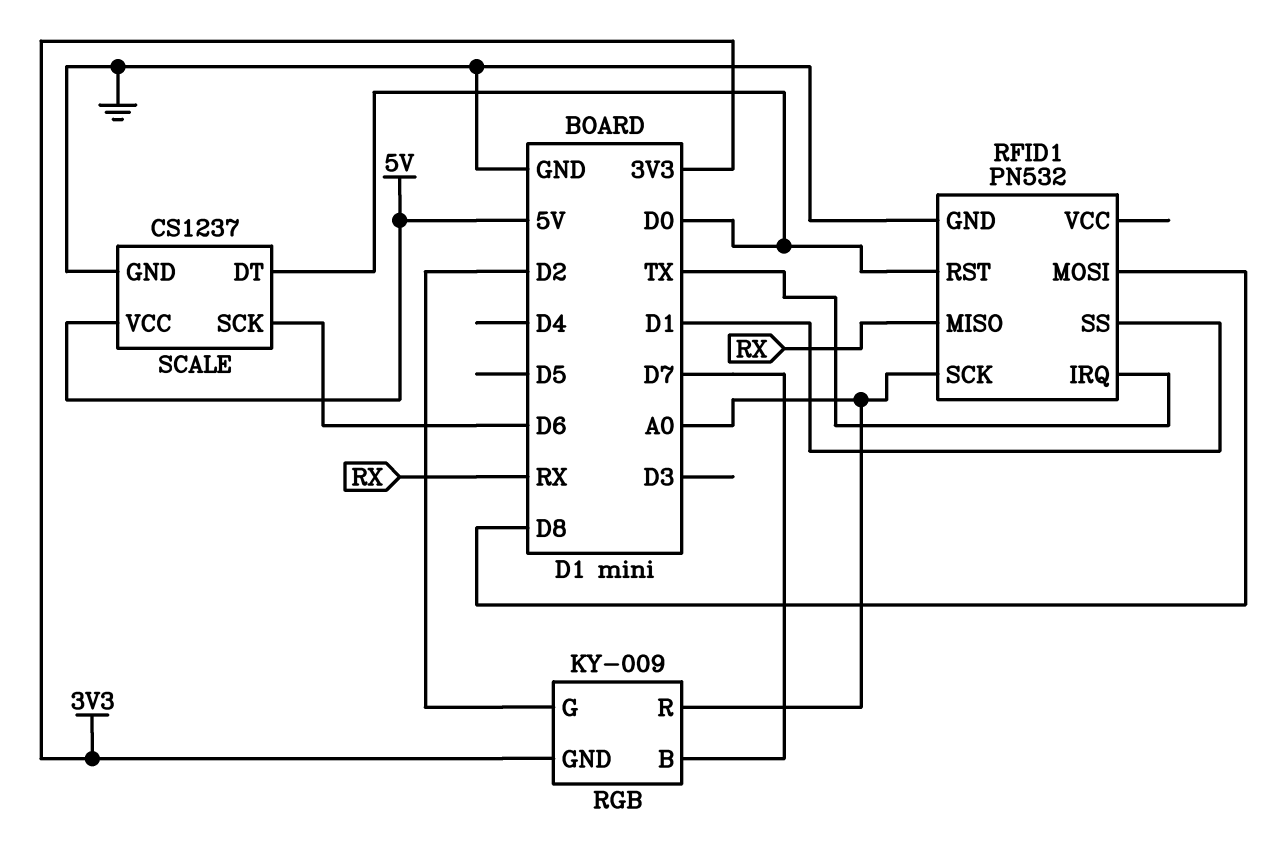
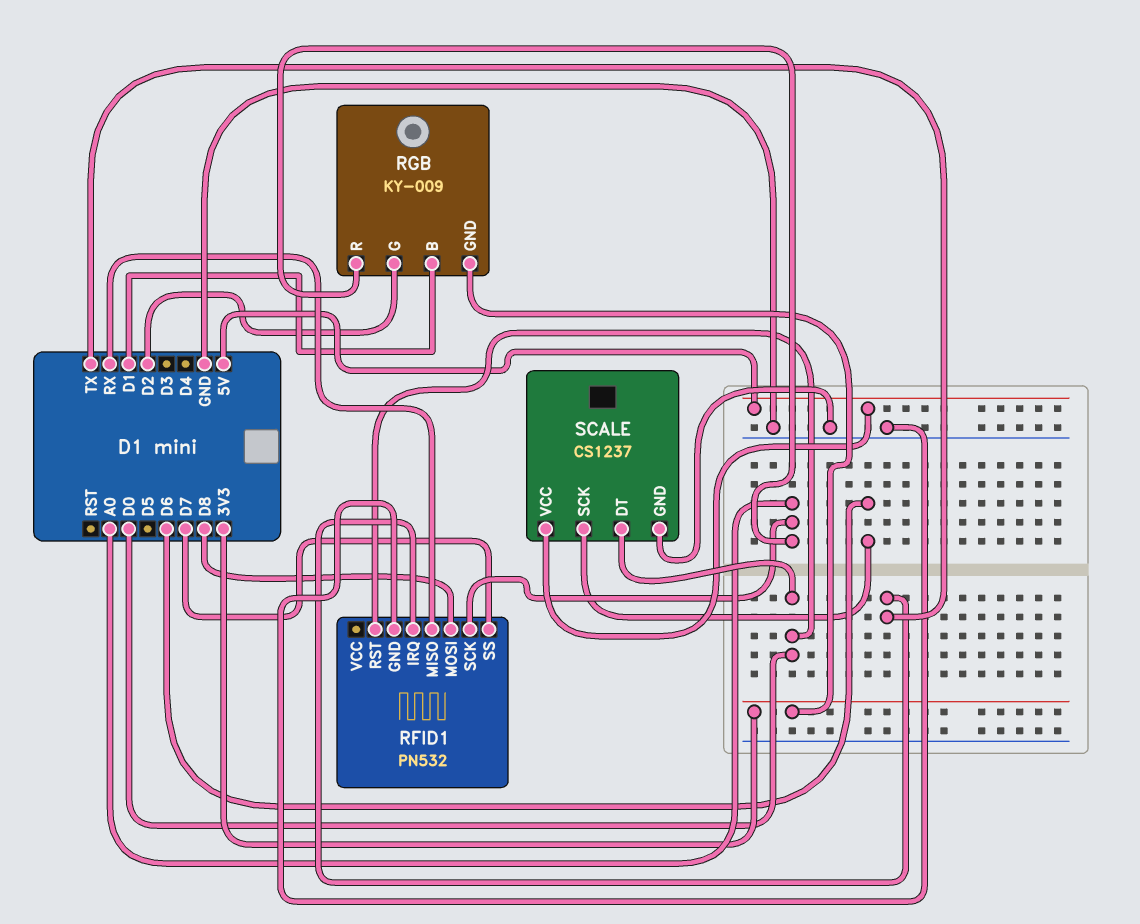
RFID1 pin SS: D1 -> D7
RGB pin B: D7 -> D1

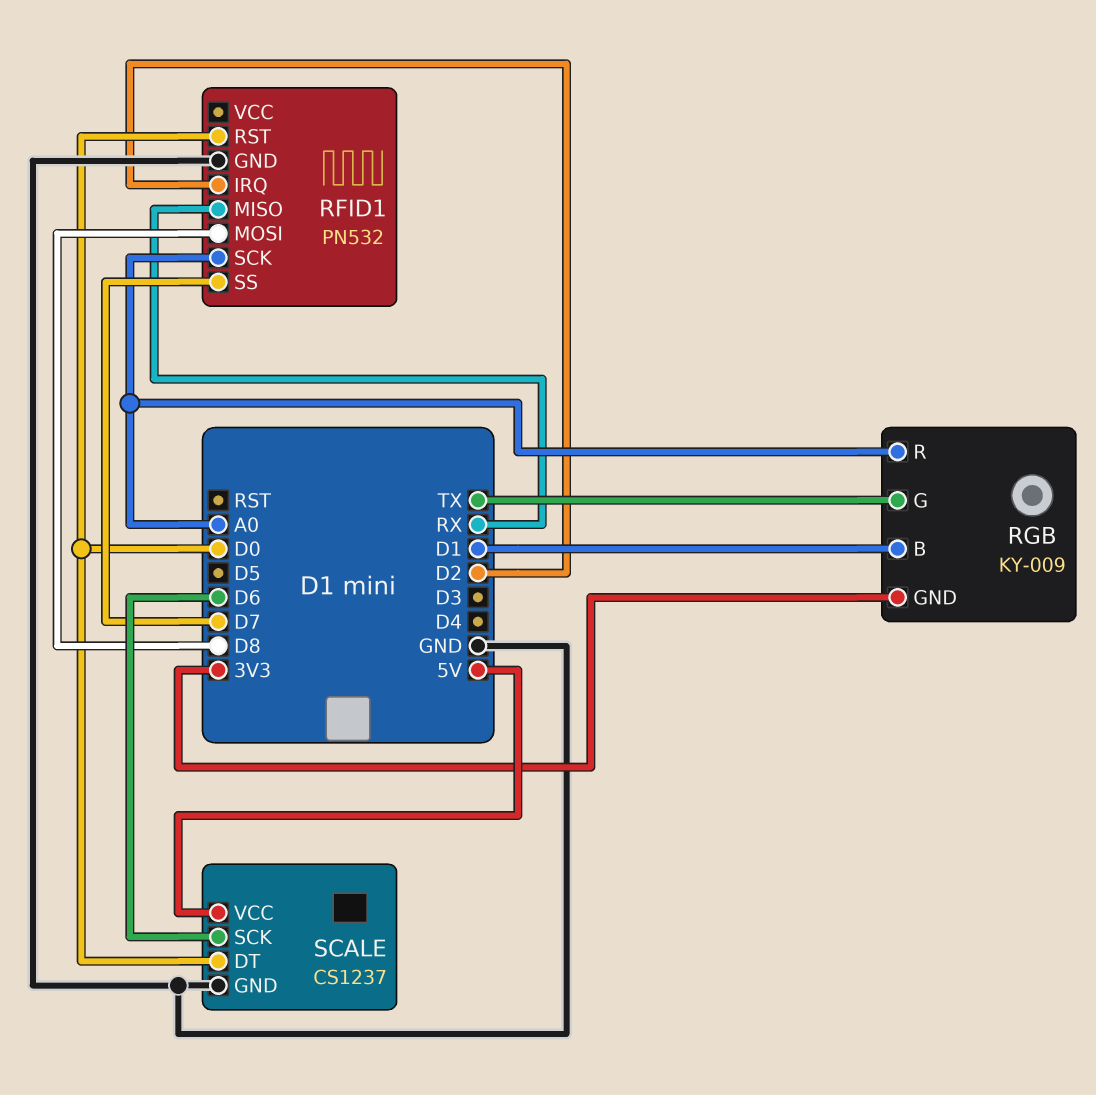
RFID1 pin IRQ: TX -> D2
RGB pin G: D2 -> TX

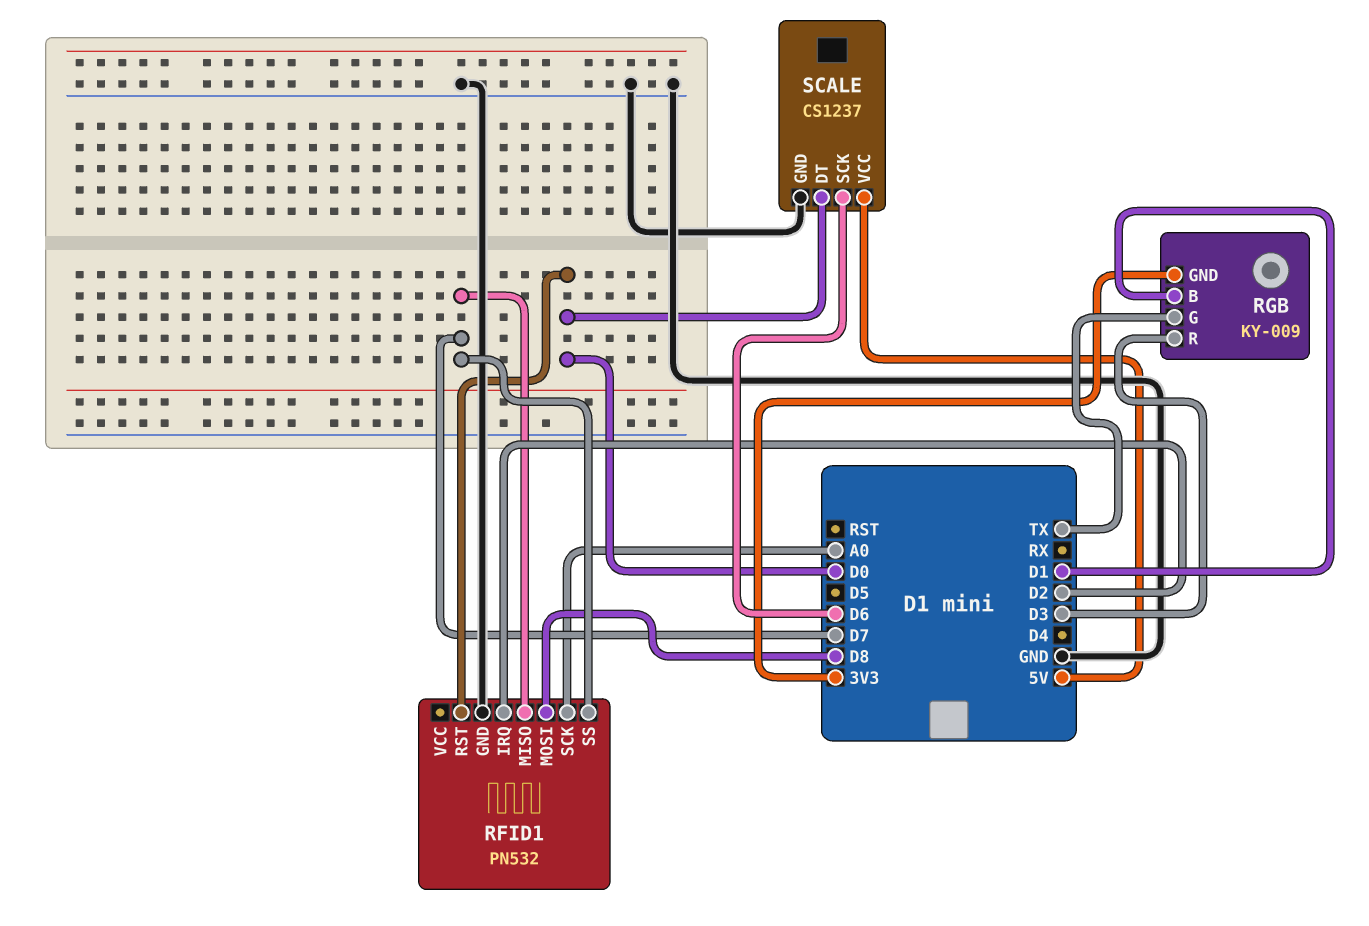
RFID1 pin MISO: RX -> D7
RGB pin R: A0 -> D3

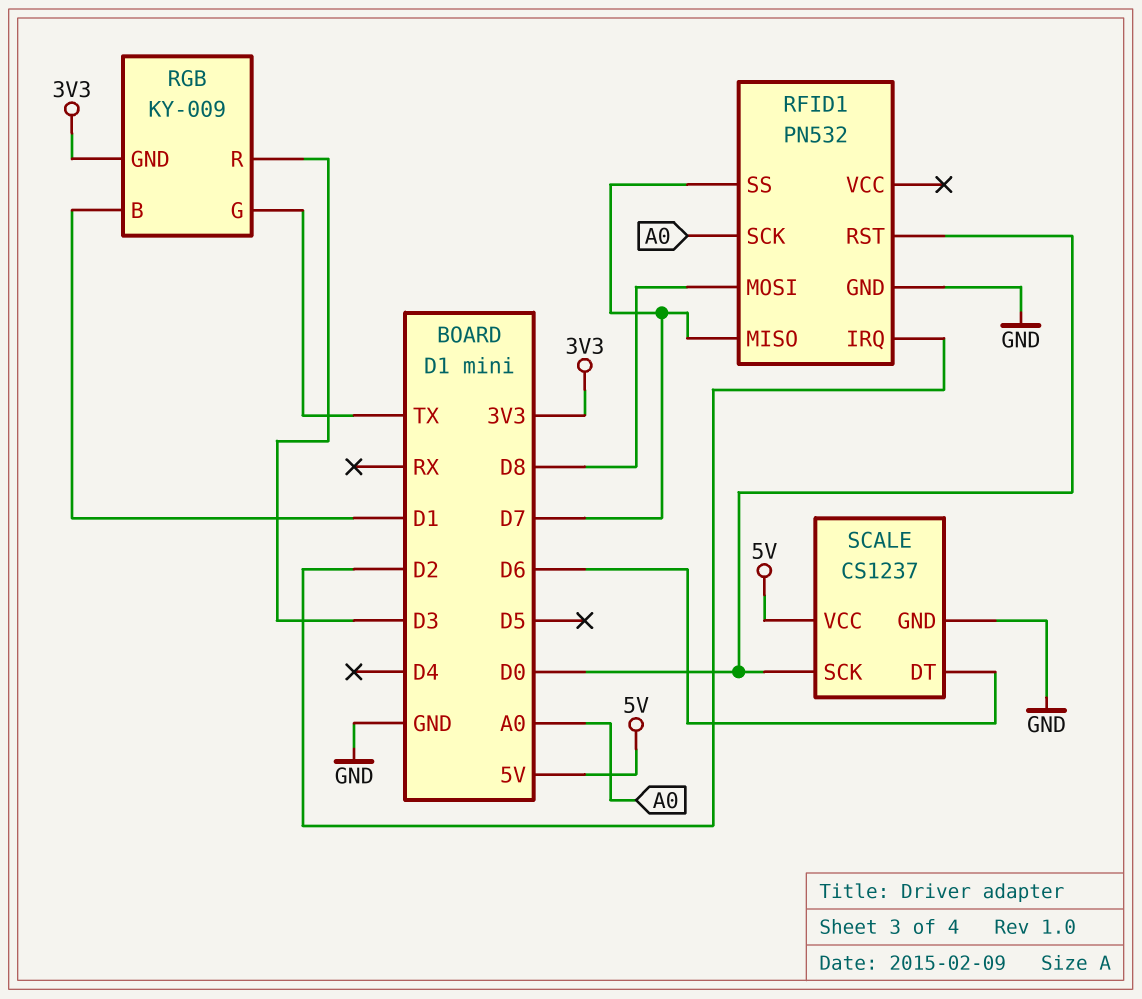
SCALE pin DT: D0 -> D6
SCALE pin SCK: D6 -> D0

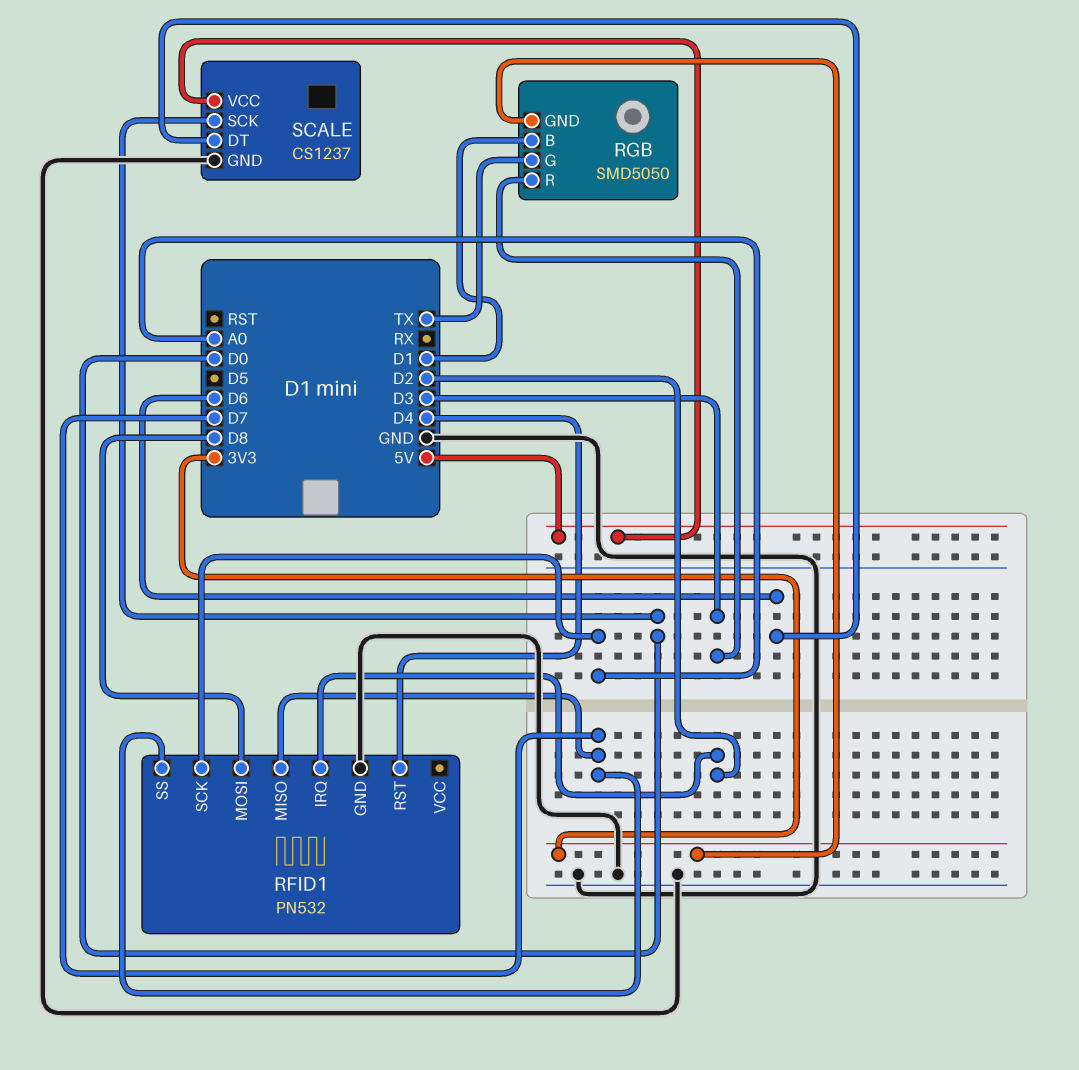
RFID1 pin RST: D0 -> D4
RGB: KY-009 -> SMD5050

